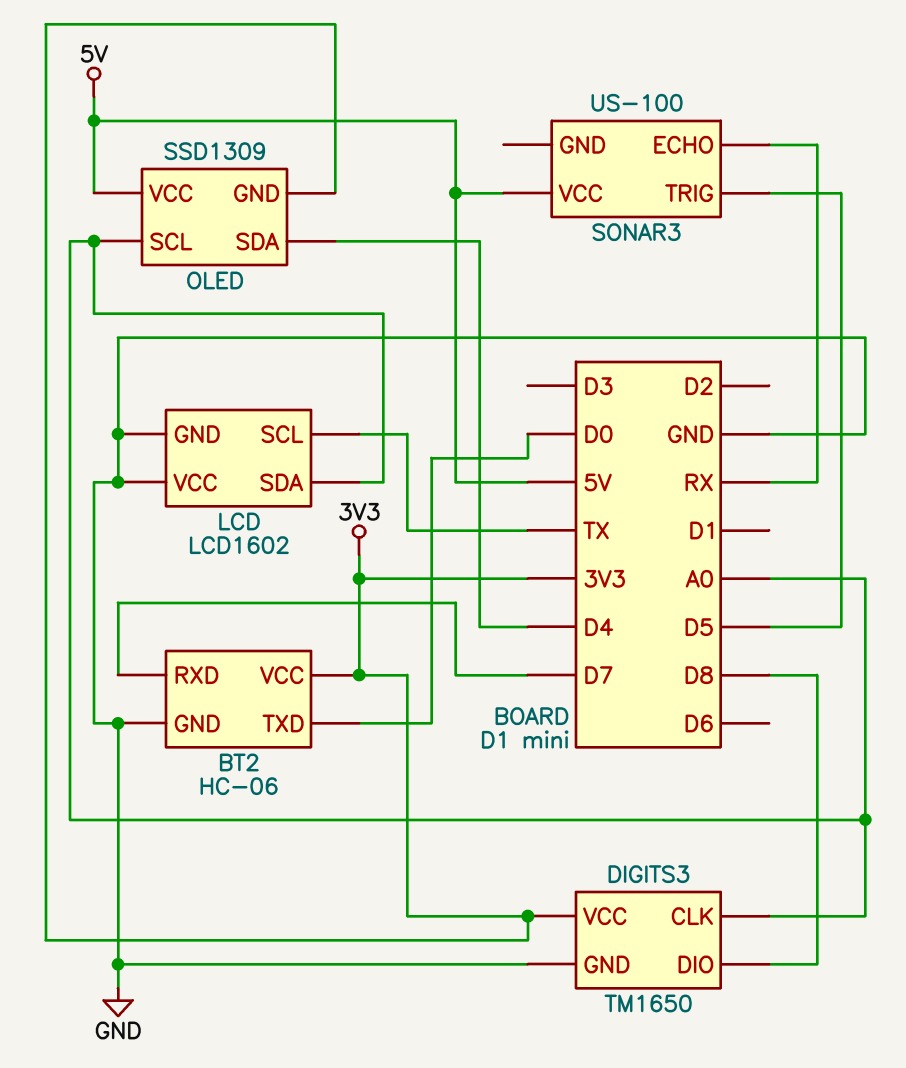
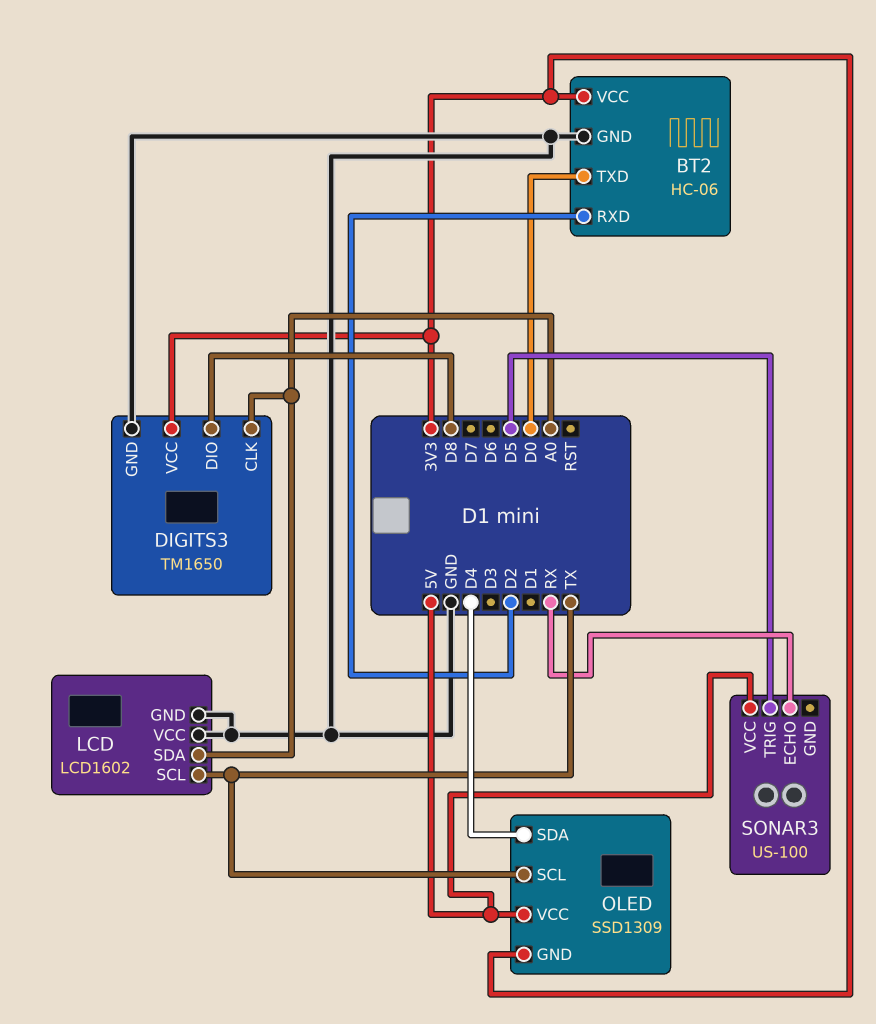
BT2 pin RXD: D7 -> D2
OLED pin SCL: A0 -> TX

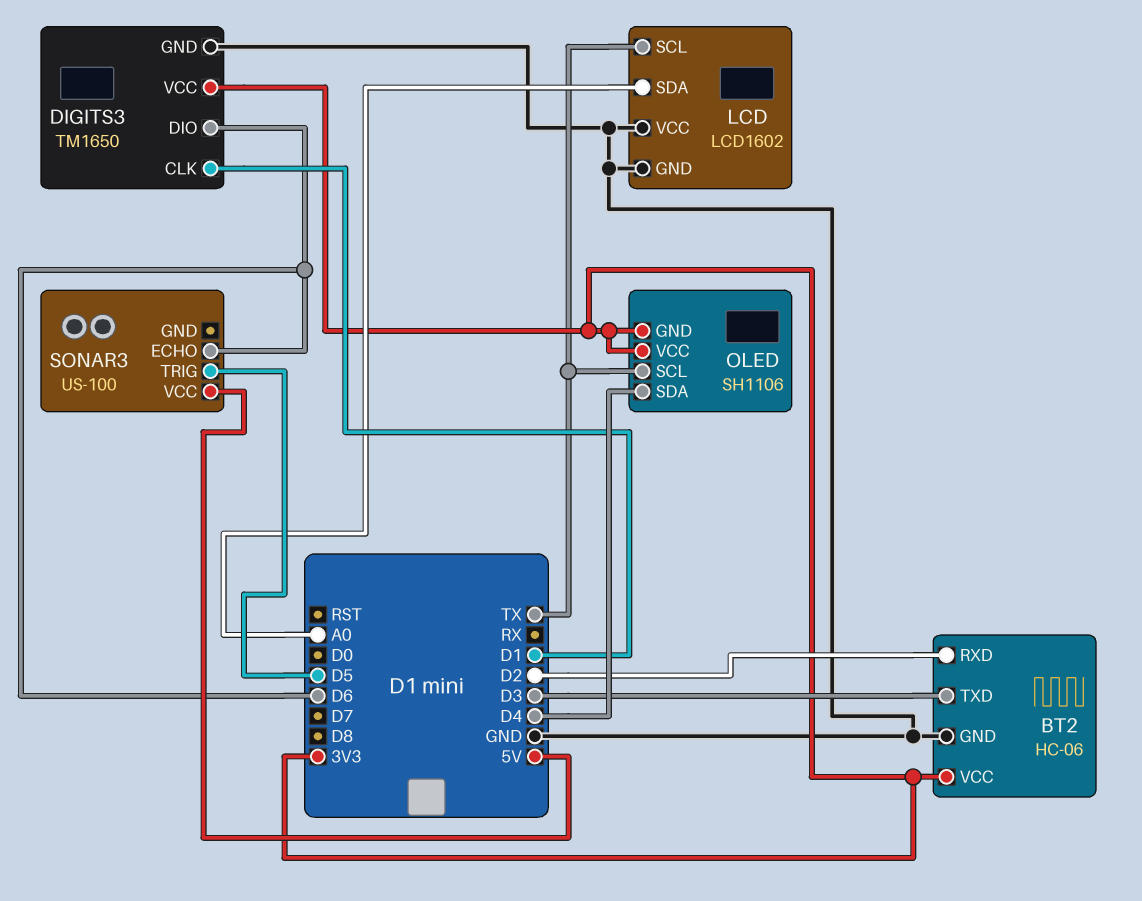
BT2 pin TXD: D0 -> D3
DIGITS3 pin CLK: A0 -> D1
DIGITS3 pin DIO: D8 -> D6
OLED: SSD1309 -> SH1106
OLED pin VCC: 5V -> 3V3
SONAR3 pin ECHO: RX -> D6

